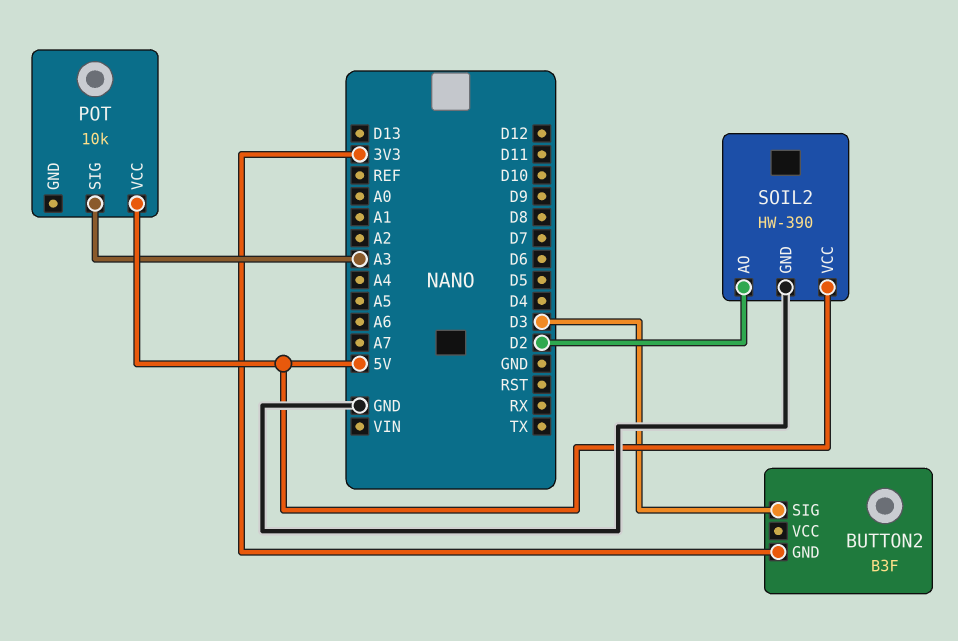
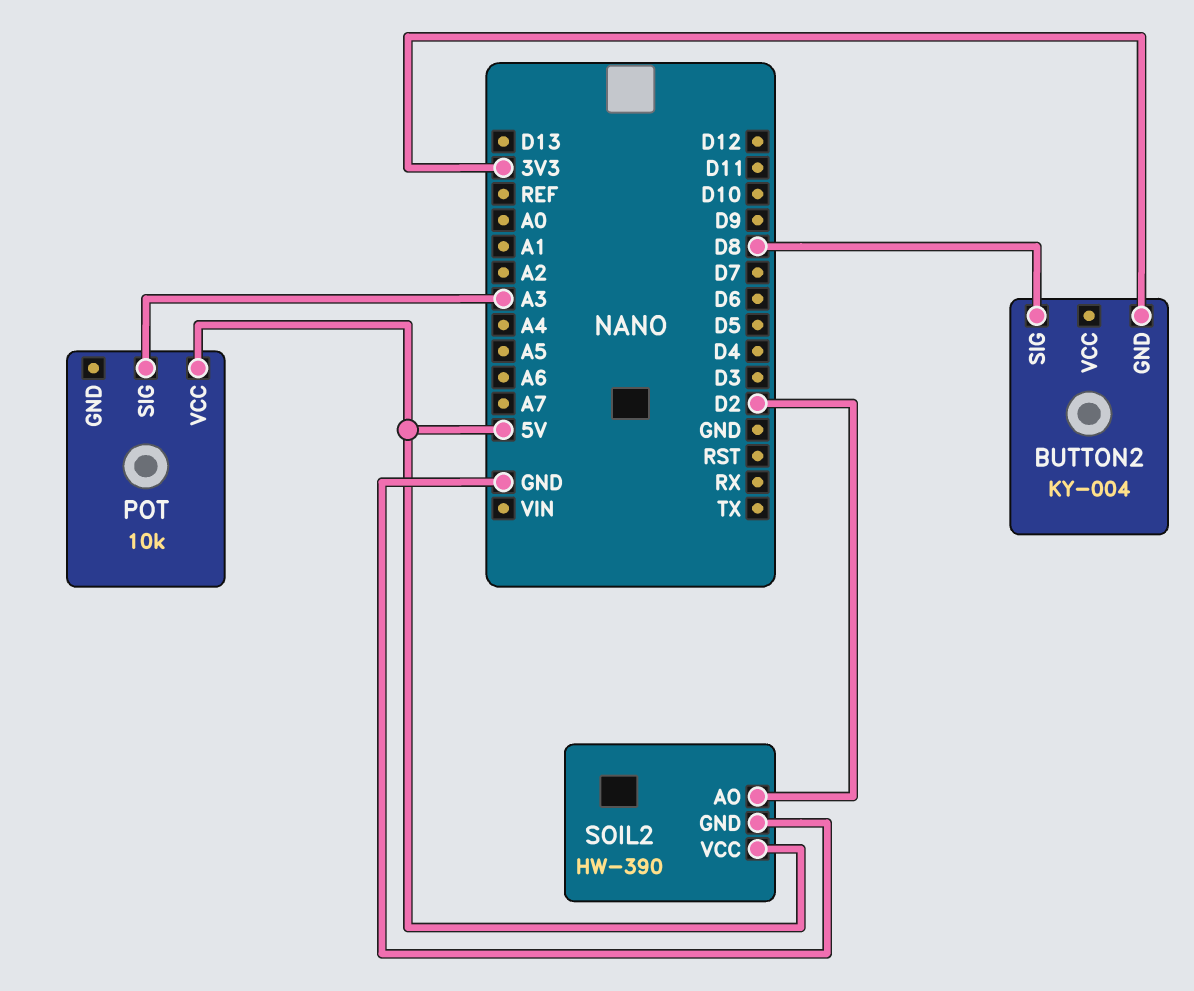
BUTTON2: B3F -> KY-004
BUTTON2 pin SIG: D3 -> D8

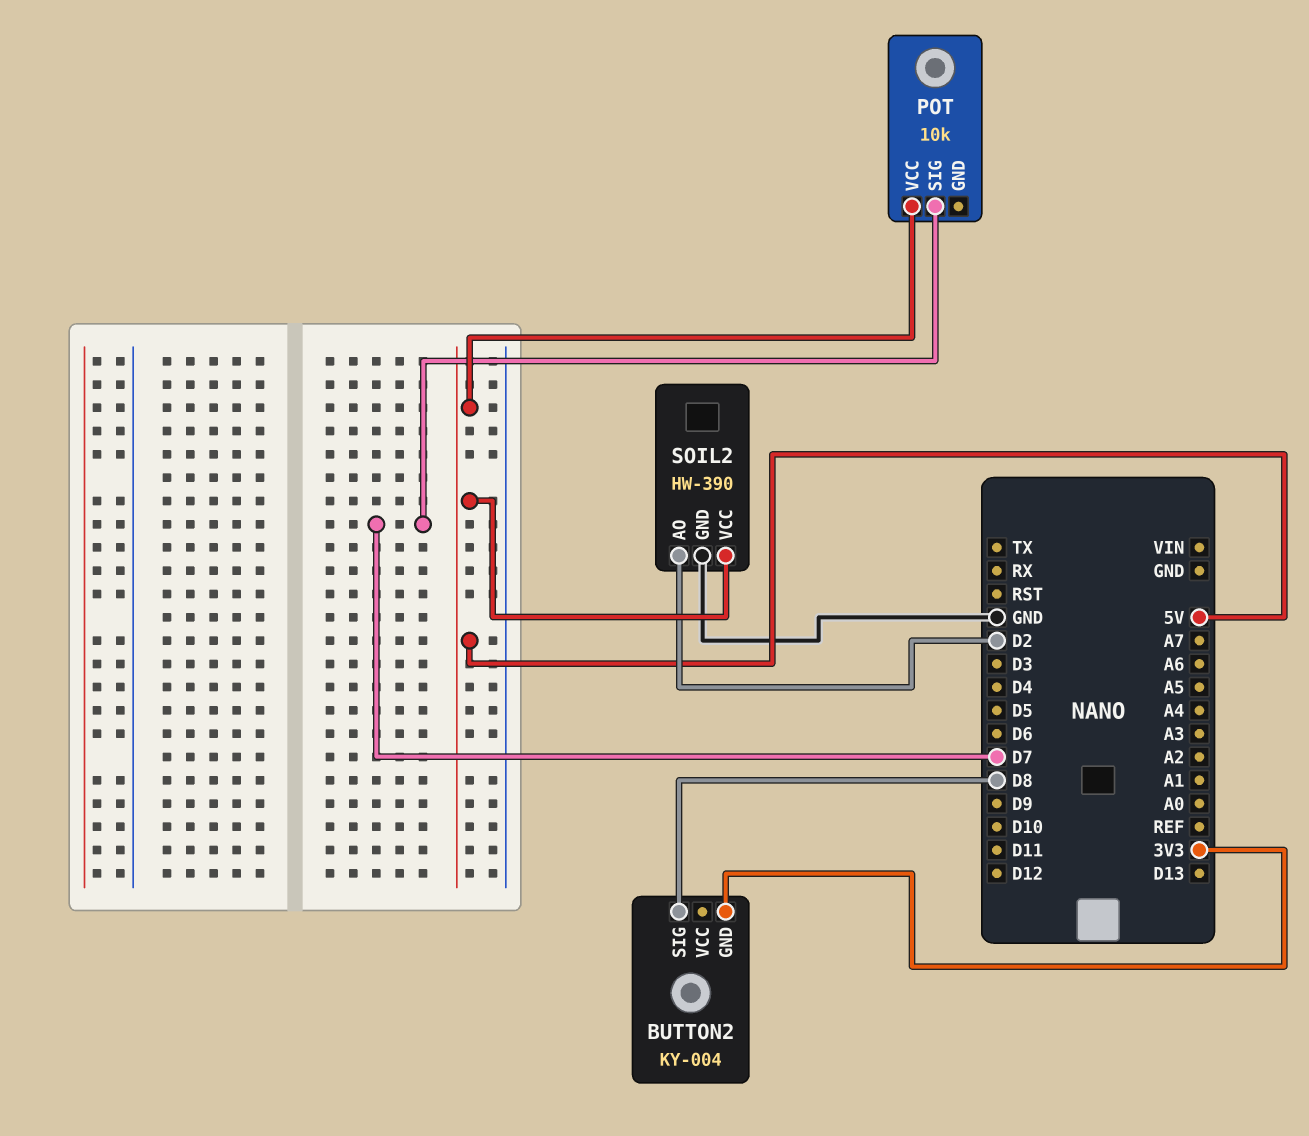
POT pin SIG: A3 -> D7

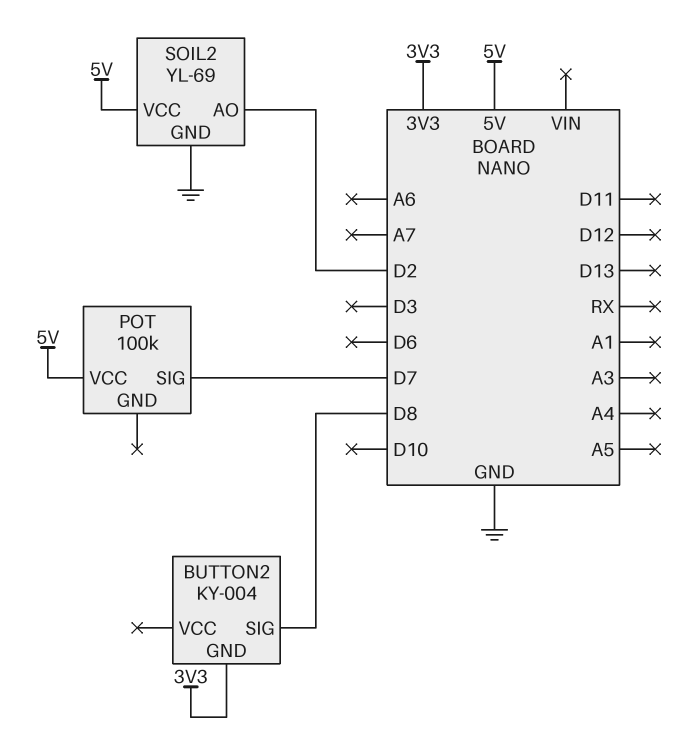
POT: 10k -> 100k
SOIL2: HW-390 -> YL-69

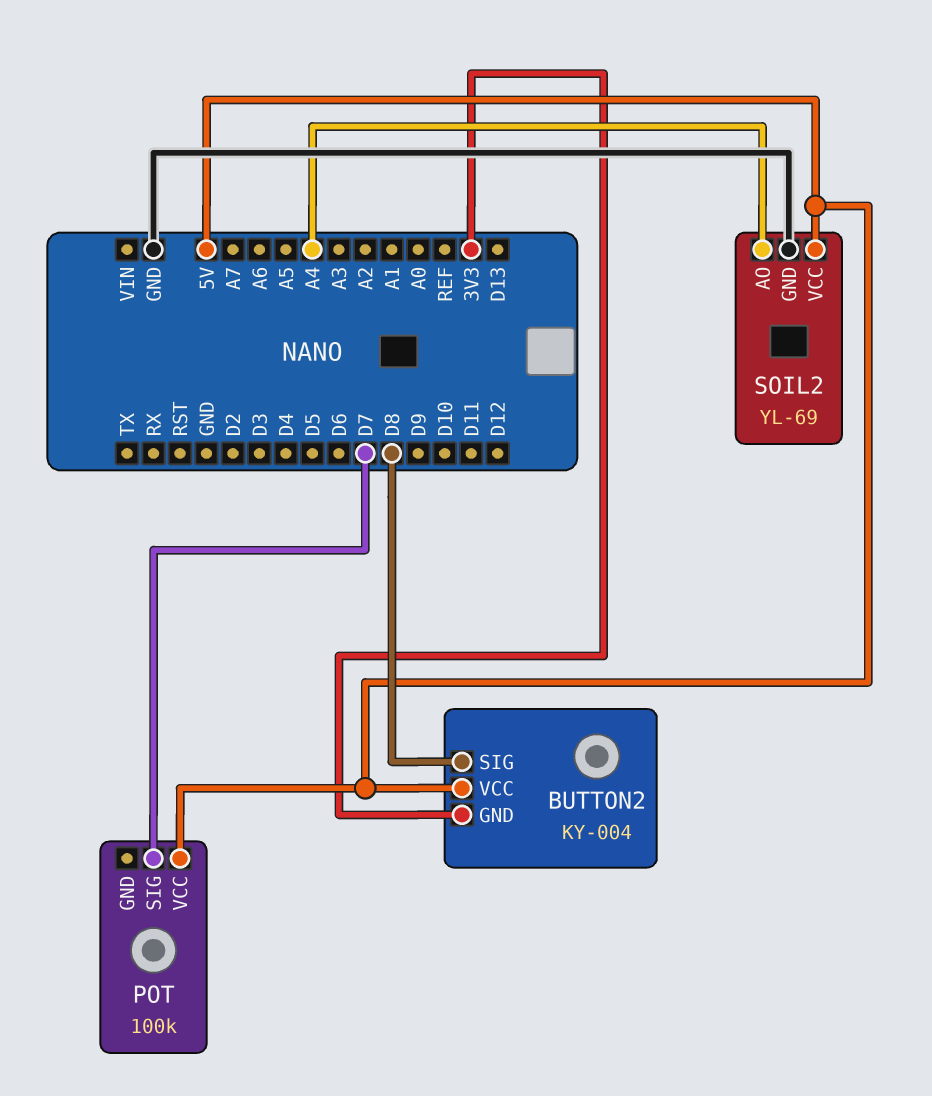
BUTTON2 pin VCC: none -> 5V
SOIL2 pin AO: D2 -> A4

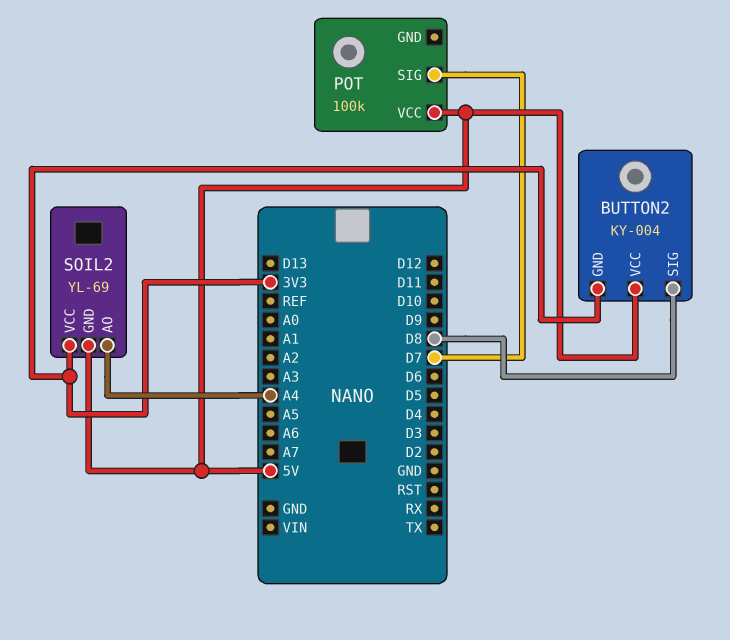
SOIL2 pin GND: GND -> 5V
SOIL2 pin VCC: 5V -> 3V3

